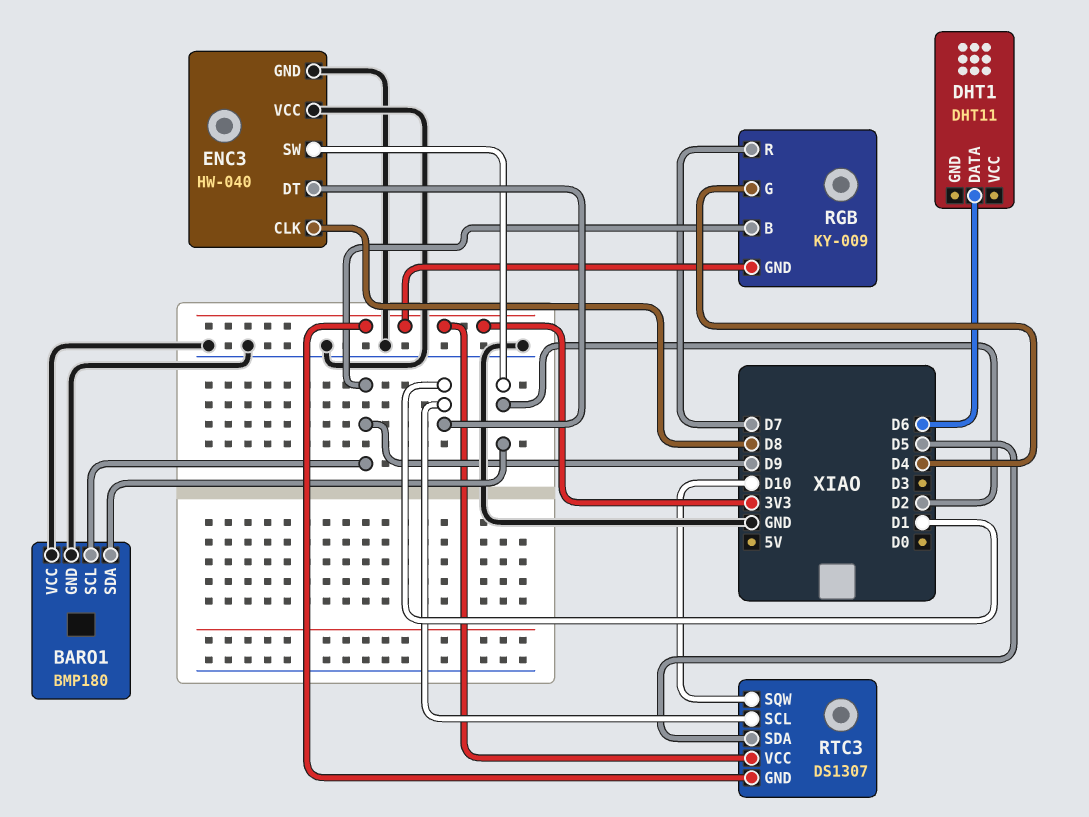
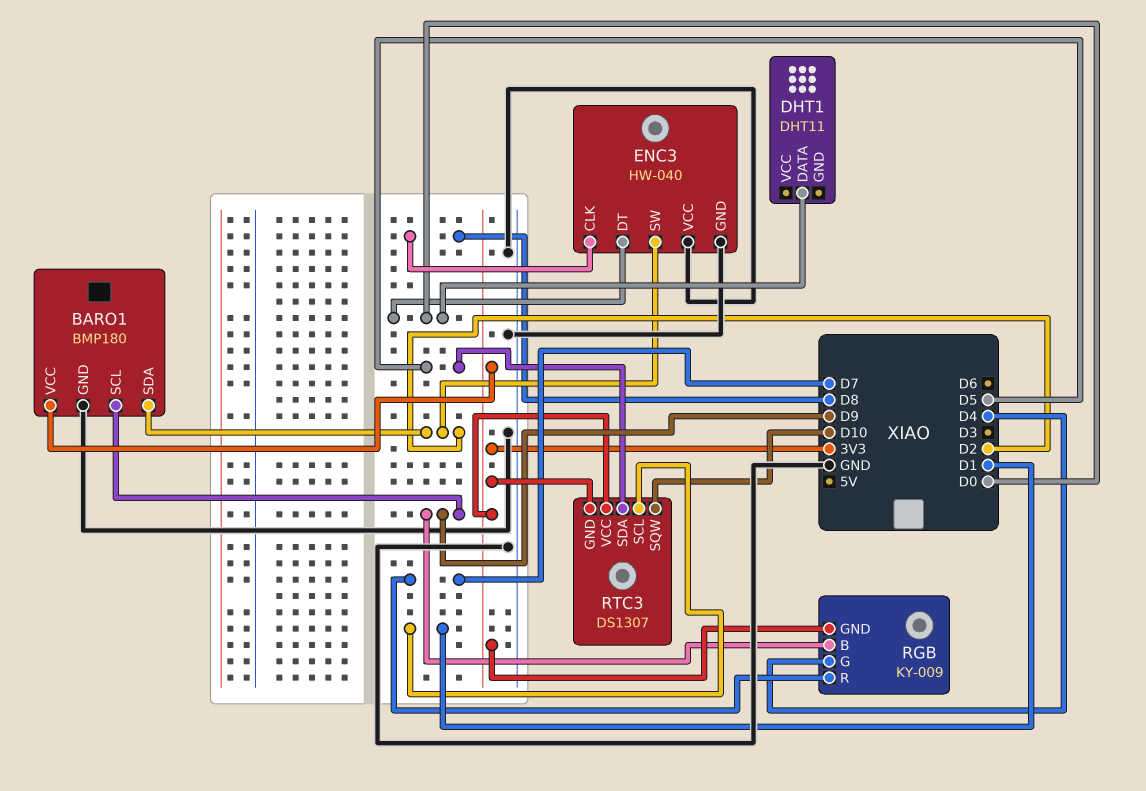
BARO1 pin VCC: GND -> 3V3
DHT1 pin DATA: D6 -> D0
ENC3 pin DT: D1 -> D0

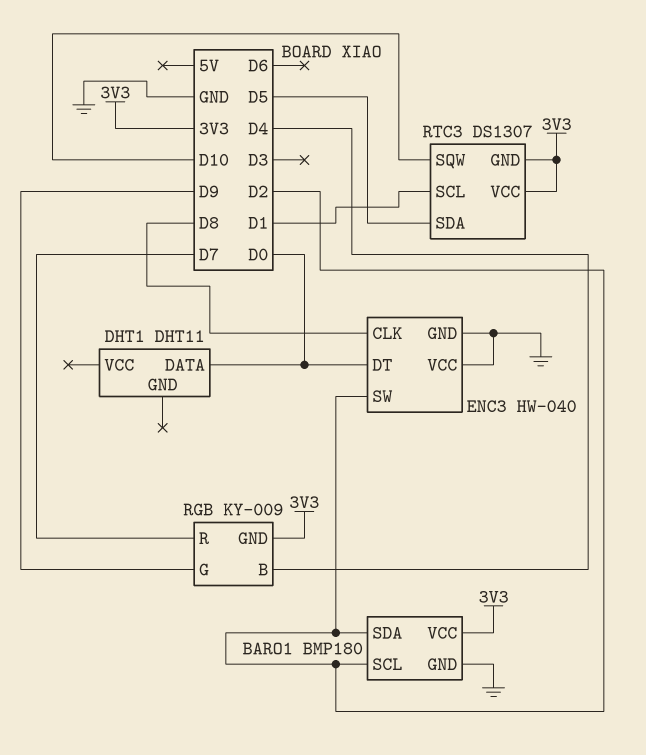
BARO1 pin SCL: D9 -> D2
RGB pin B: D9 -> D4
RGB pin G: D4 -> D9

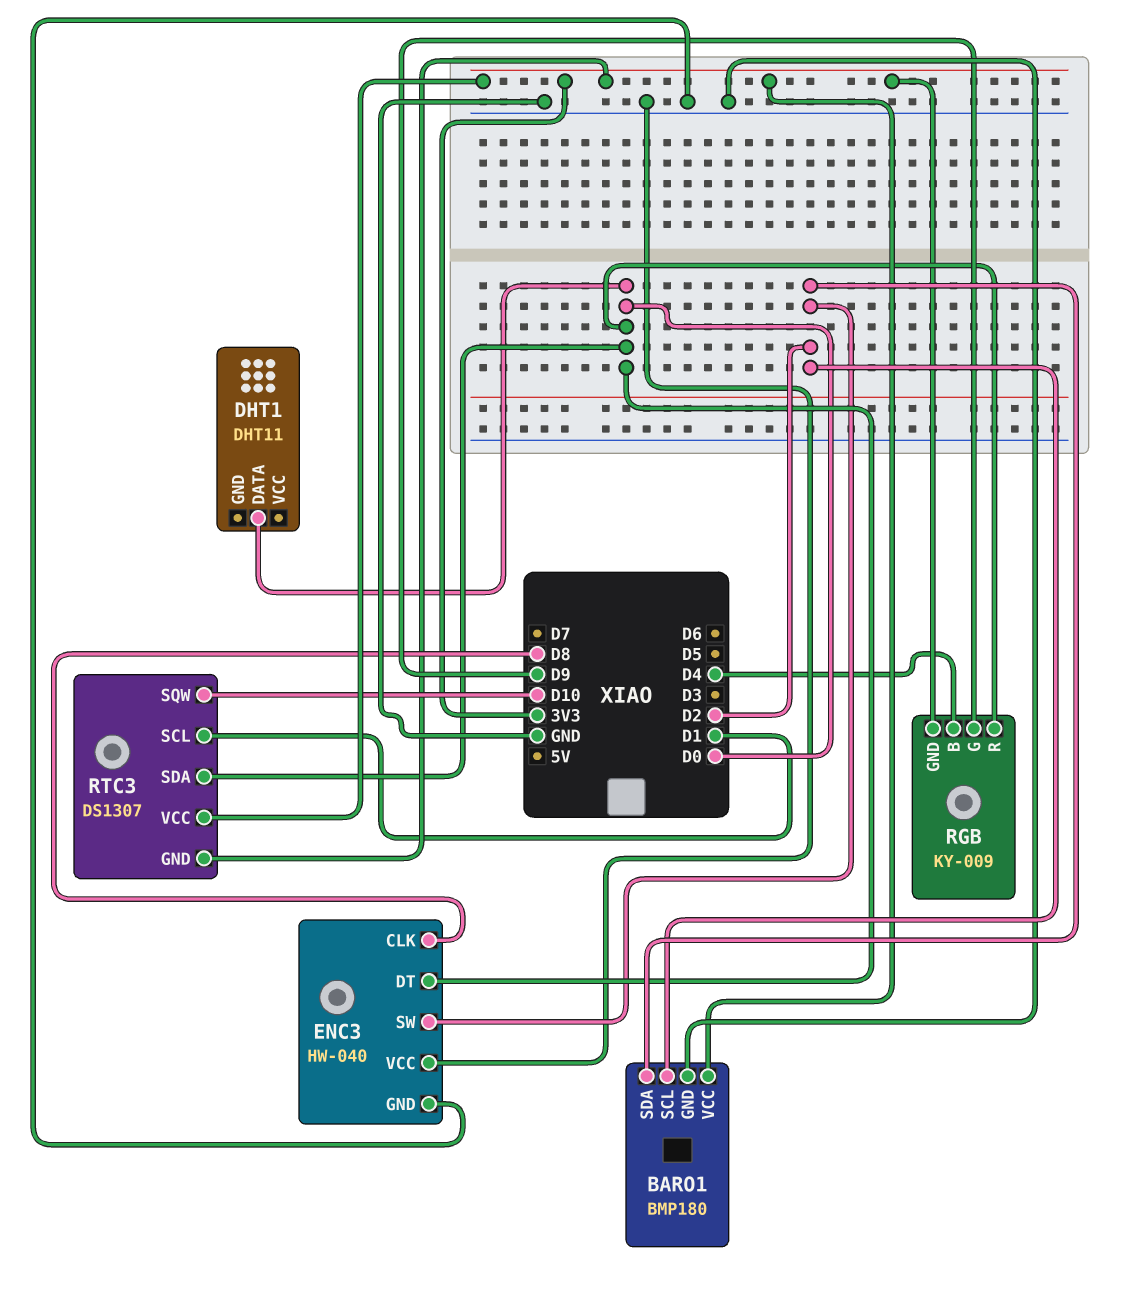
RGB pin R: D7 -> D0
RTC3 pin SDA: D5 -> D0

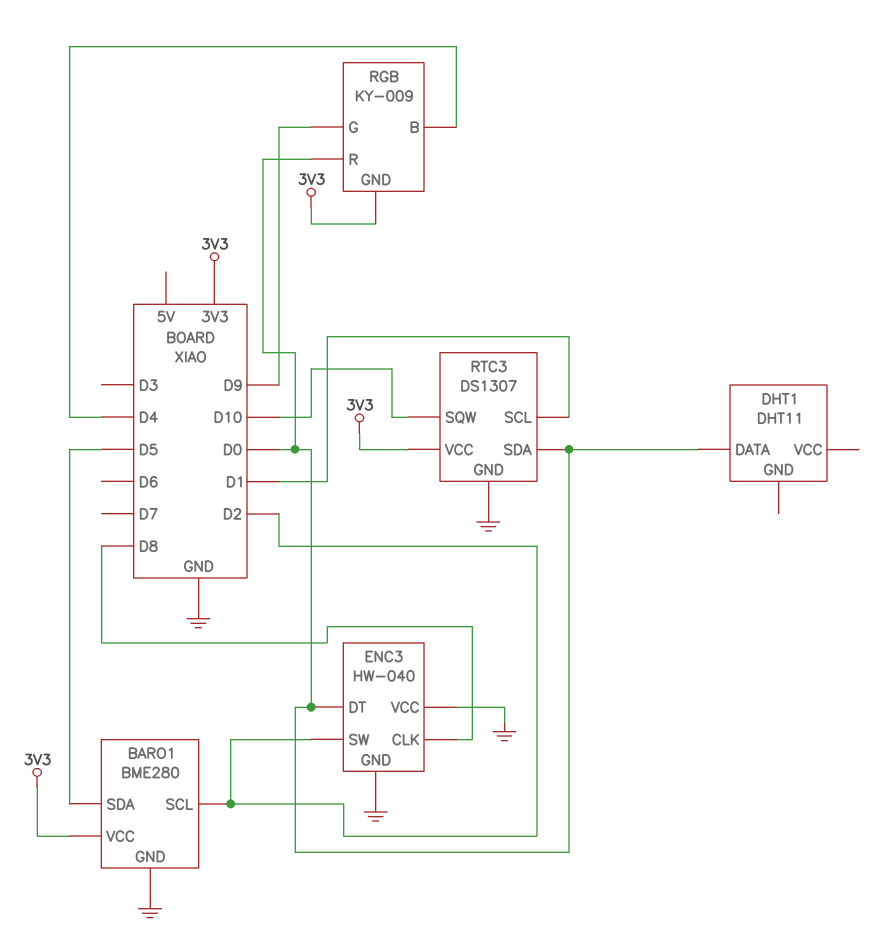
BARO1: BMP180 -> BME280
BARO1 pin SDA: D2 -> D5
RTC3 pin GND: 3V3 -> GND

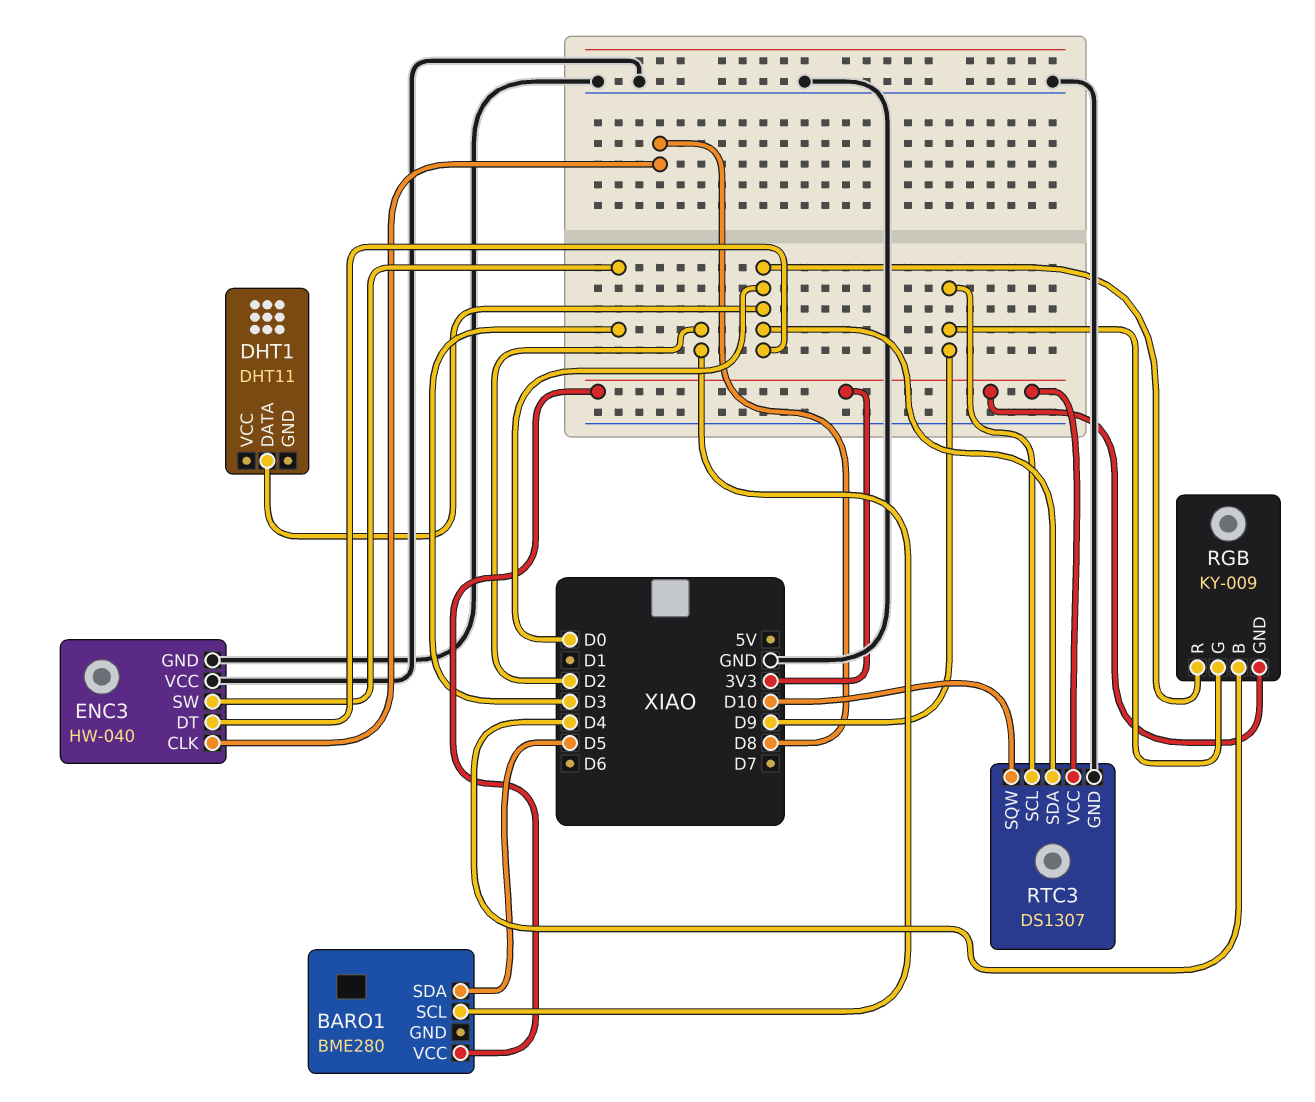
BARO1 pin GND: GND -> none
ENC3 pin SW: D2 -> D3
RTC3 pin SCL: D1 -> D9

